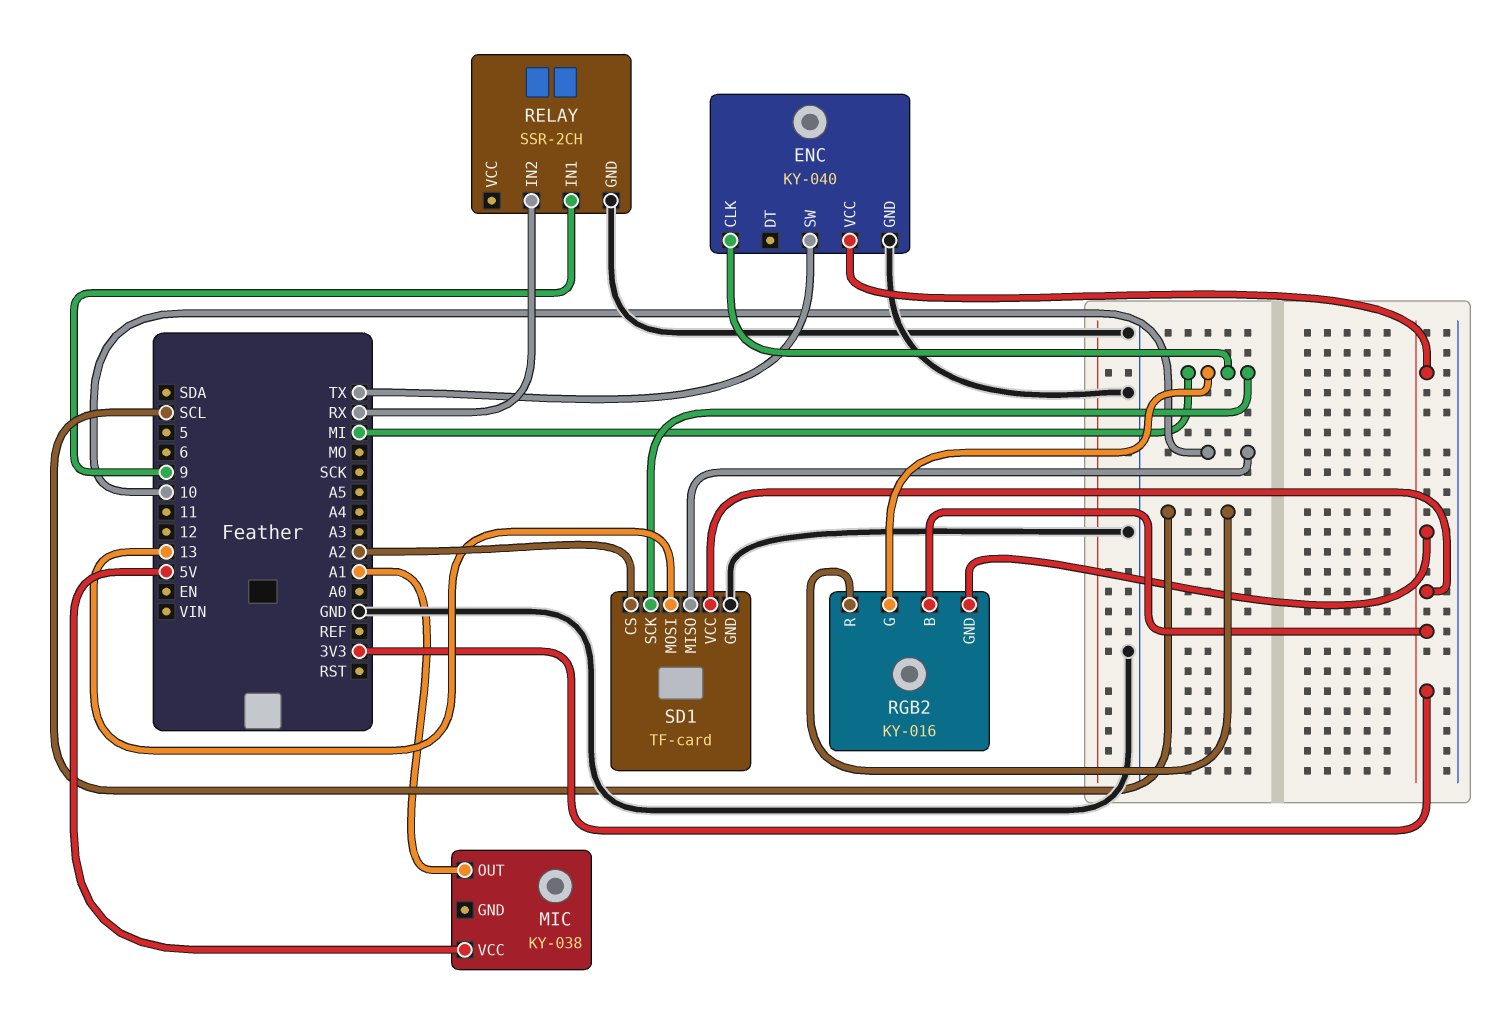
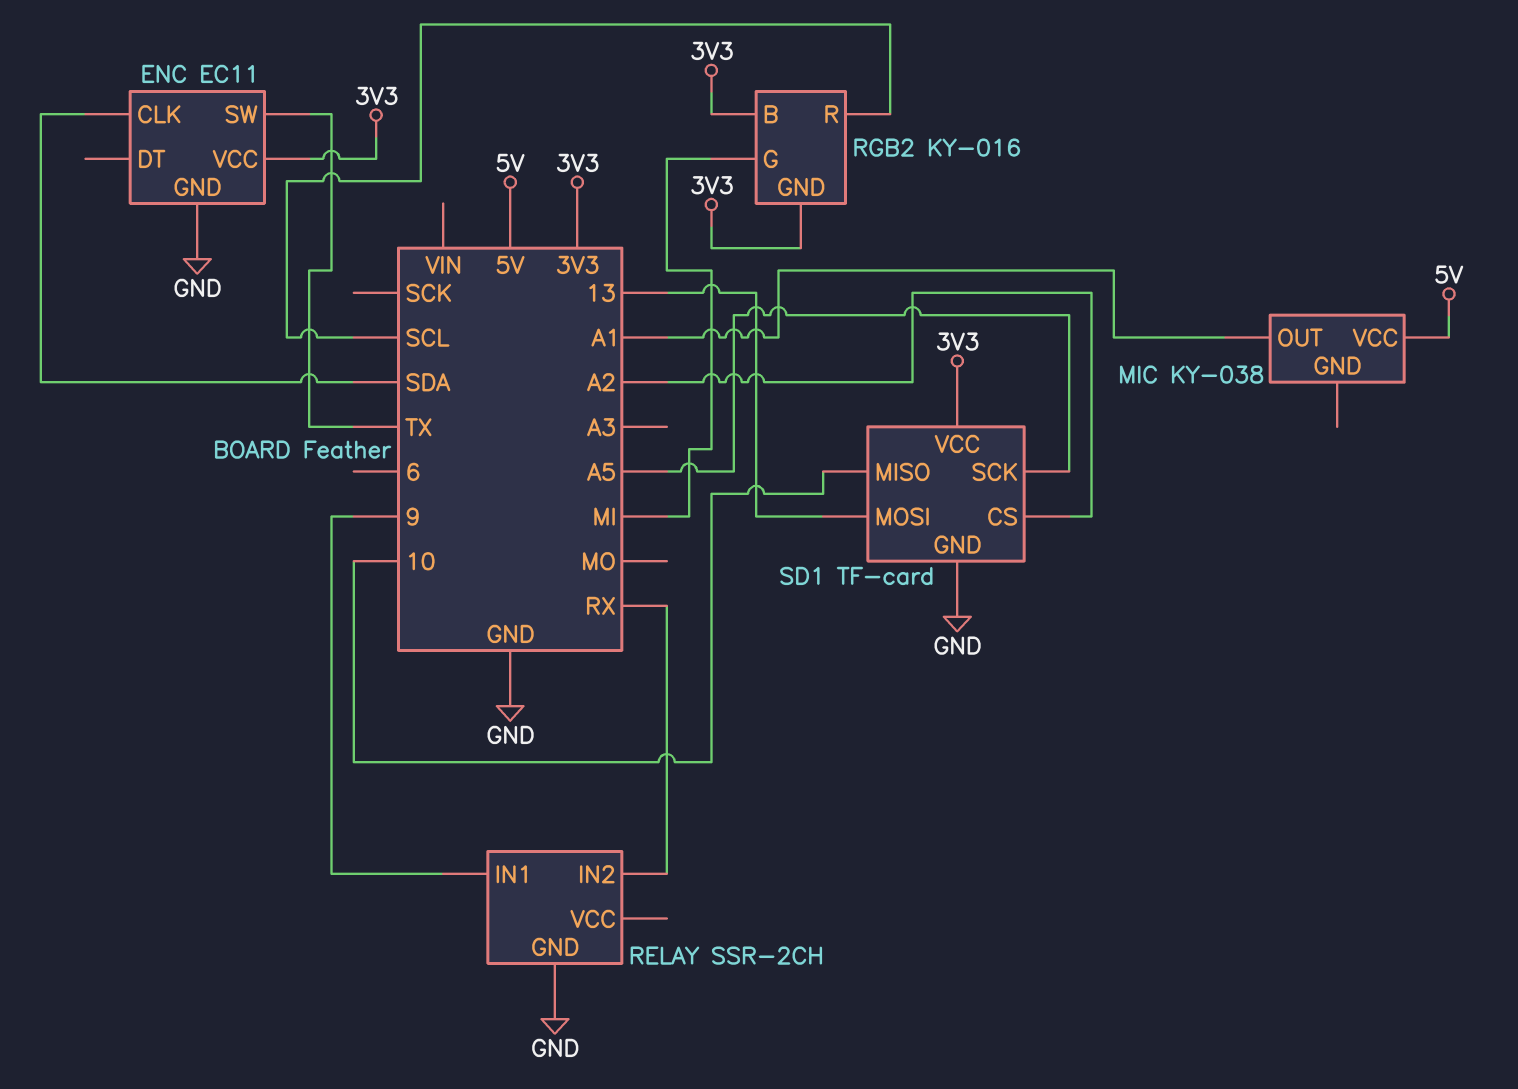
ENC: KY-040 -> EC11
ENC pin CLK: MI -> SDA
SD1 pin SCK: MI -> A5

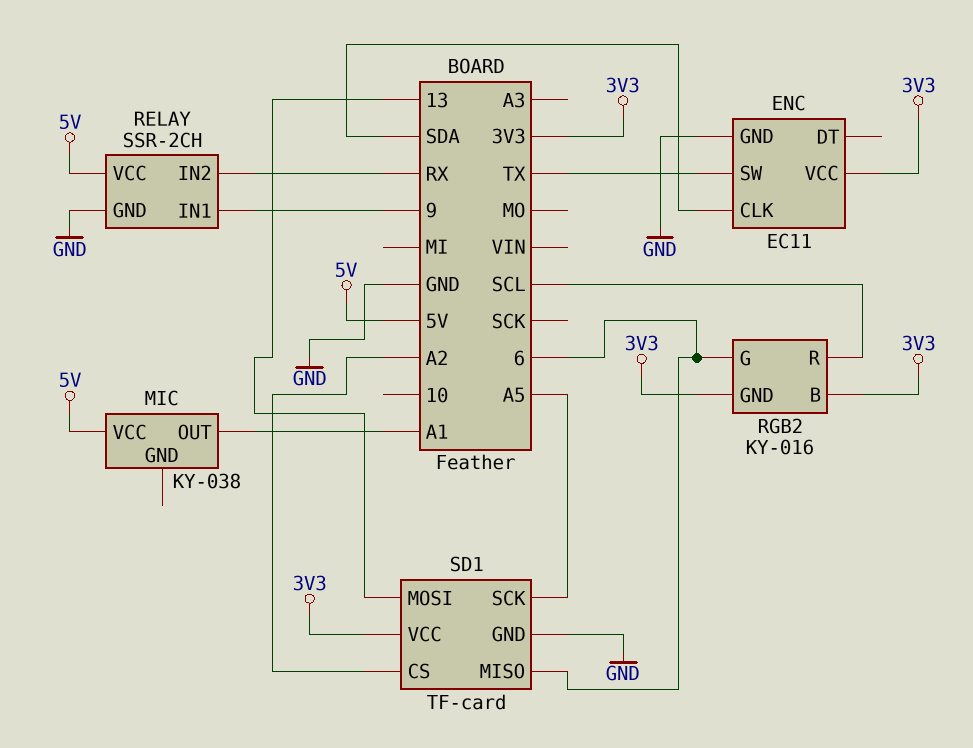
RELAY pin VCC: none -> 5V
RGB2 pin G: MI -> 6
SD1 pin MISO: 10 -> 6

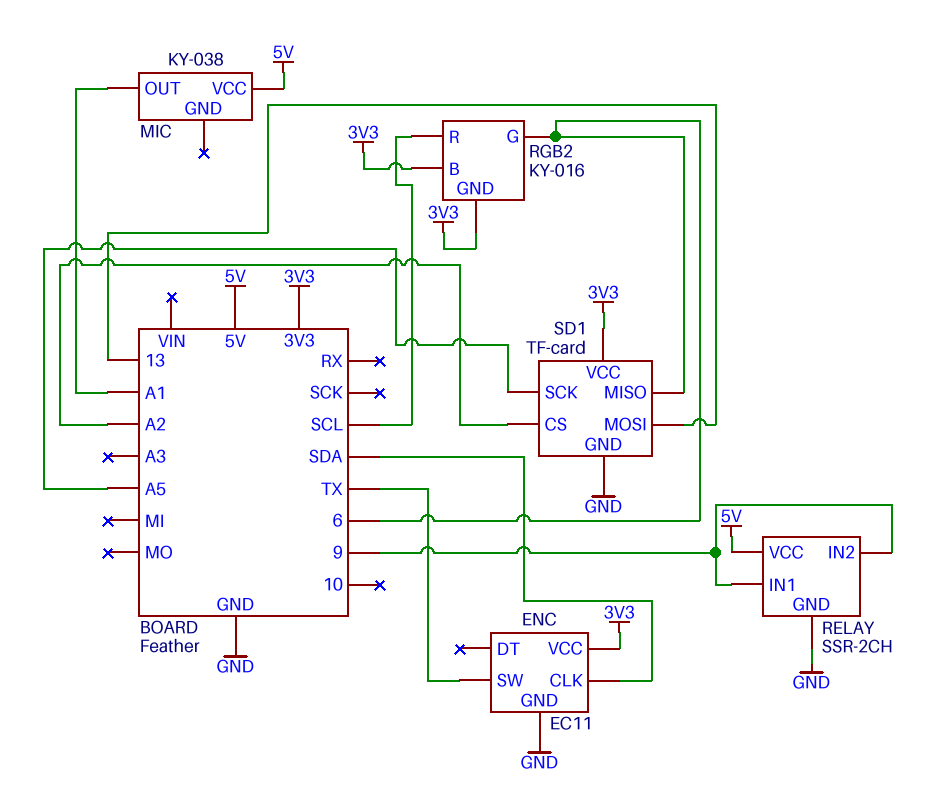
RELAY pin IN2: RX -> 9

